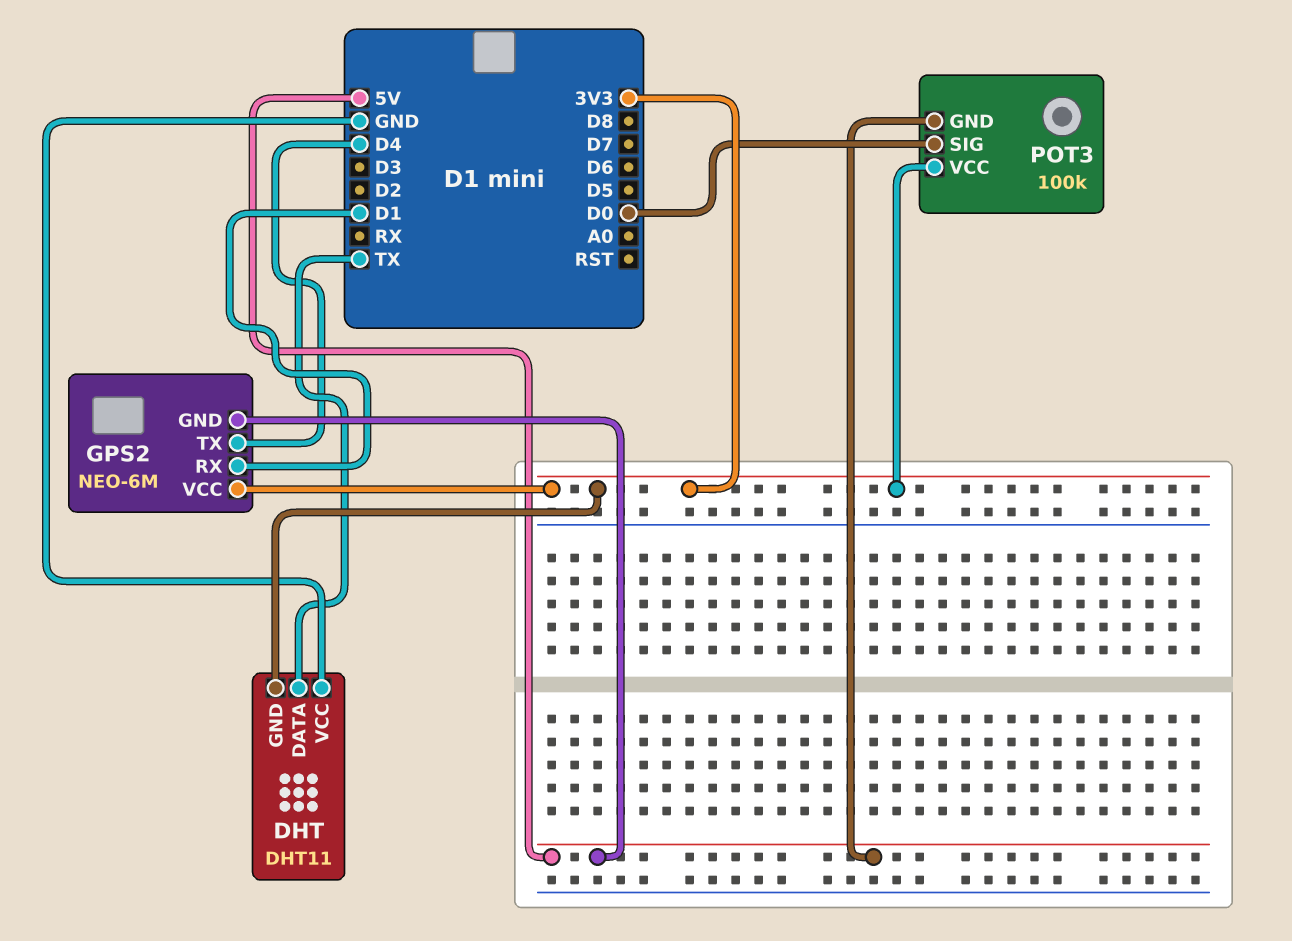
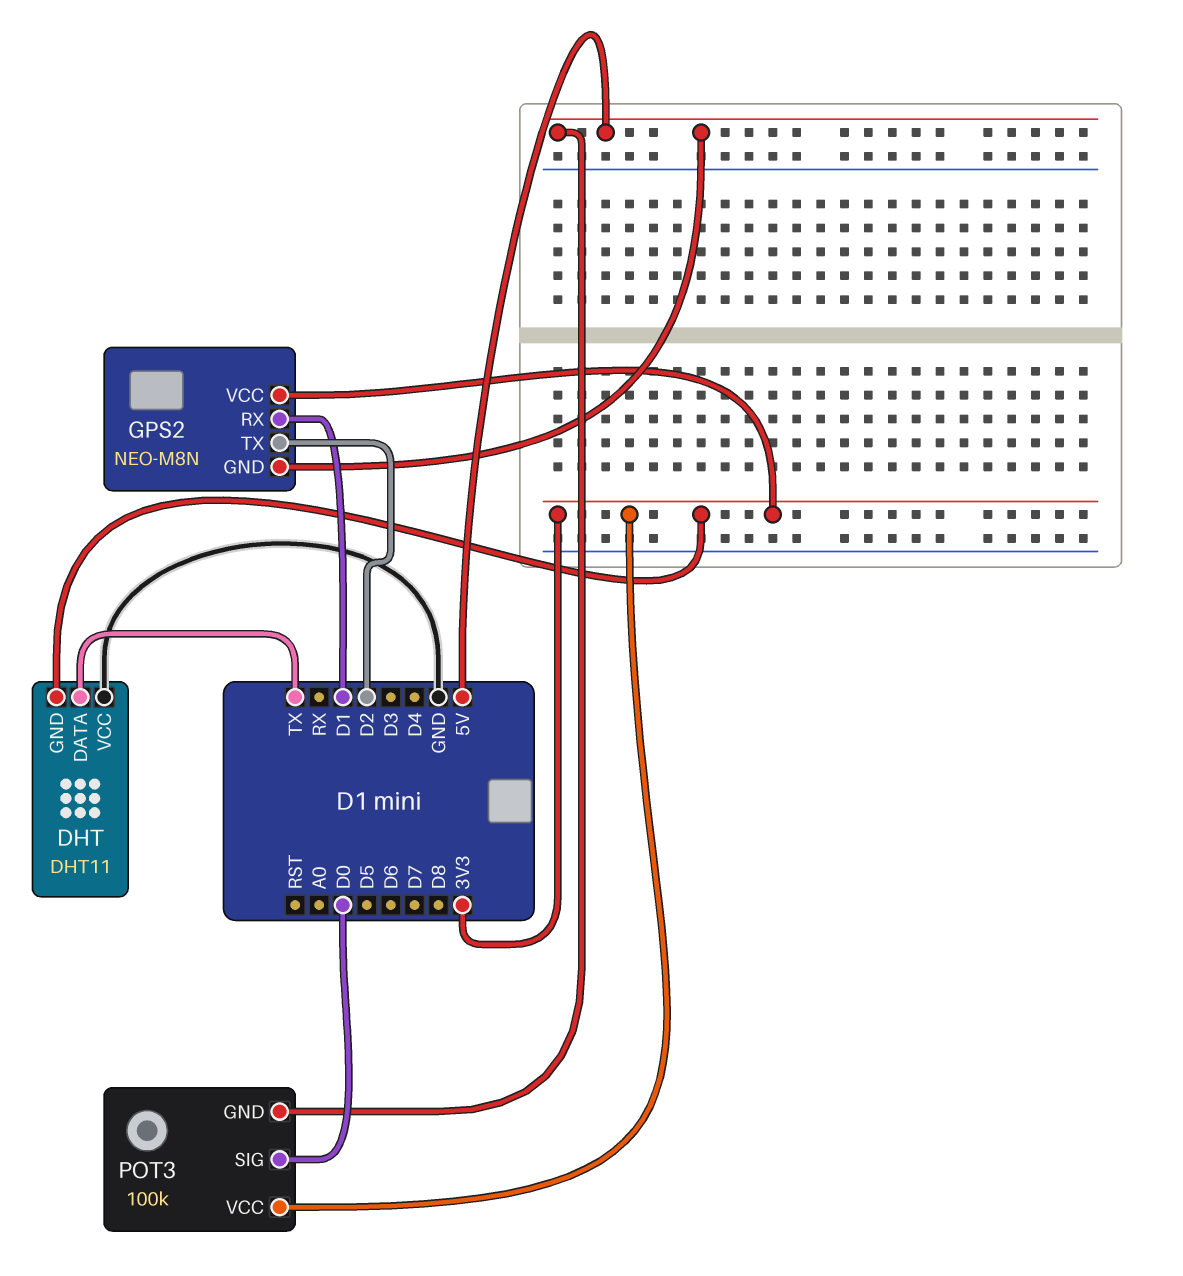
GPS2: NEO-6M -> NEO-M8N
GPS2 pin TX: D4 -> D2

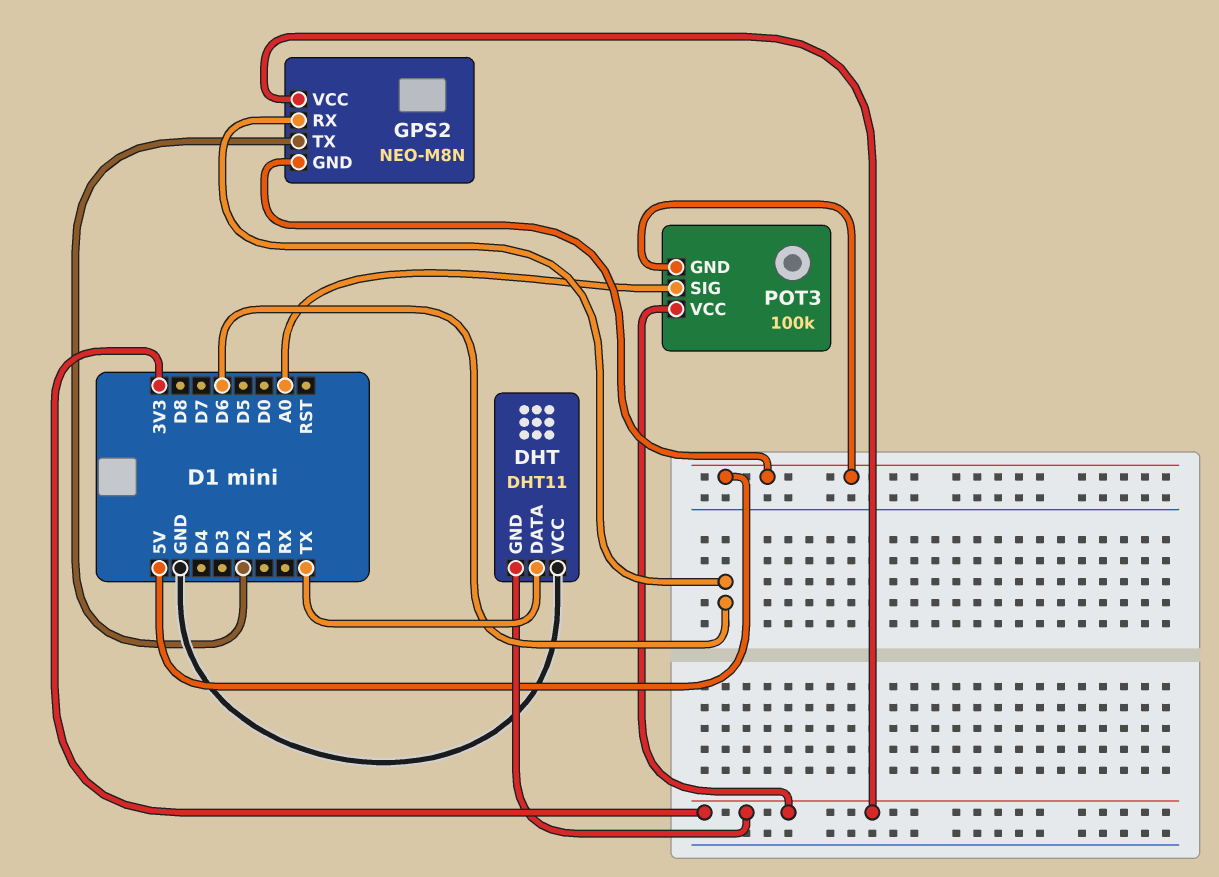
GPS2 pin RX: D1 -> D6
POT3 pin SIG: D0 -> A0

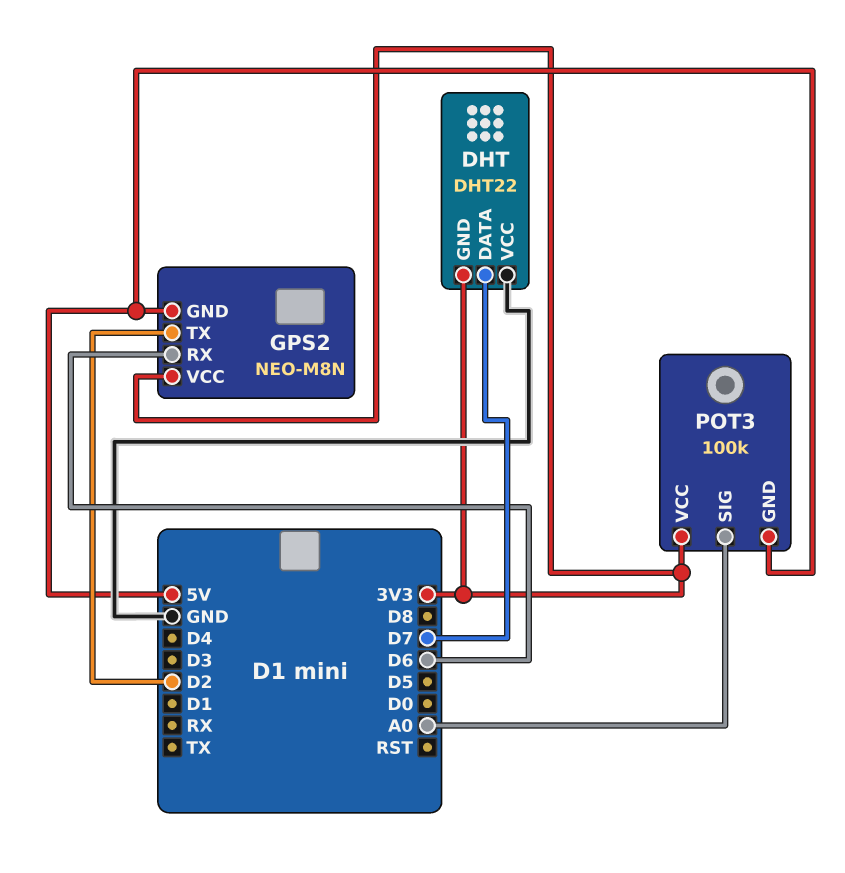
DHT: DHT11 -> DHT22
DHT pin DATA: TX -> D7

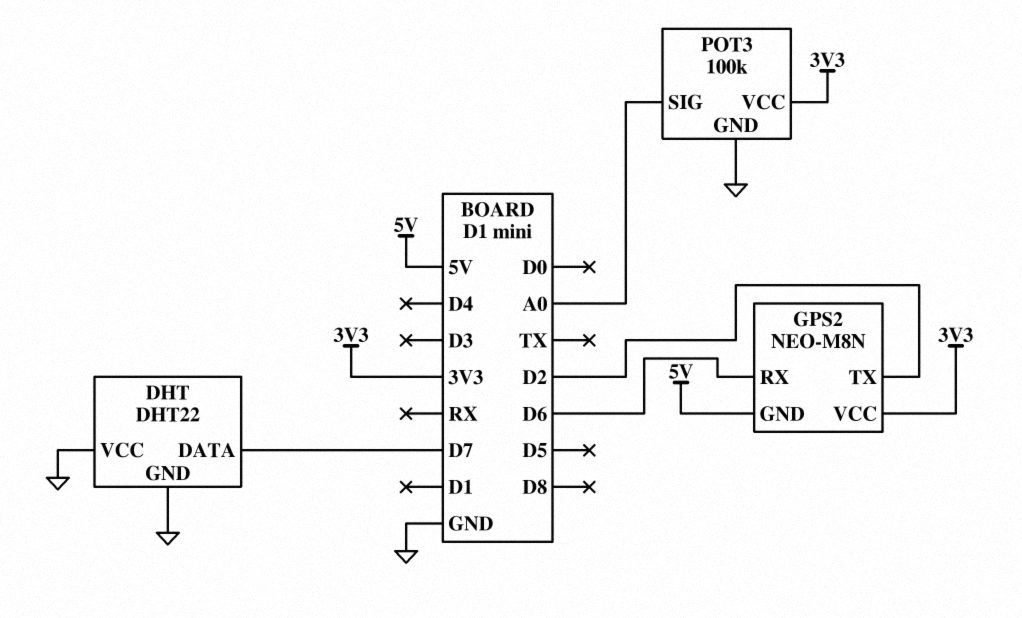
DHT pin GND: 3V3 -> GND
POT3 pin GND: 5V -> GND

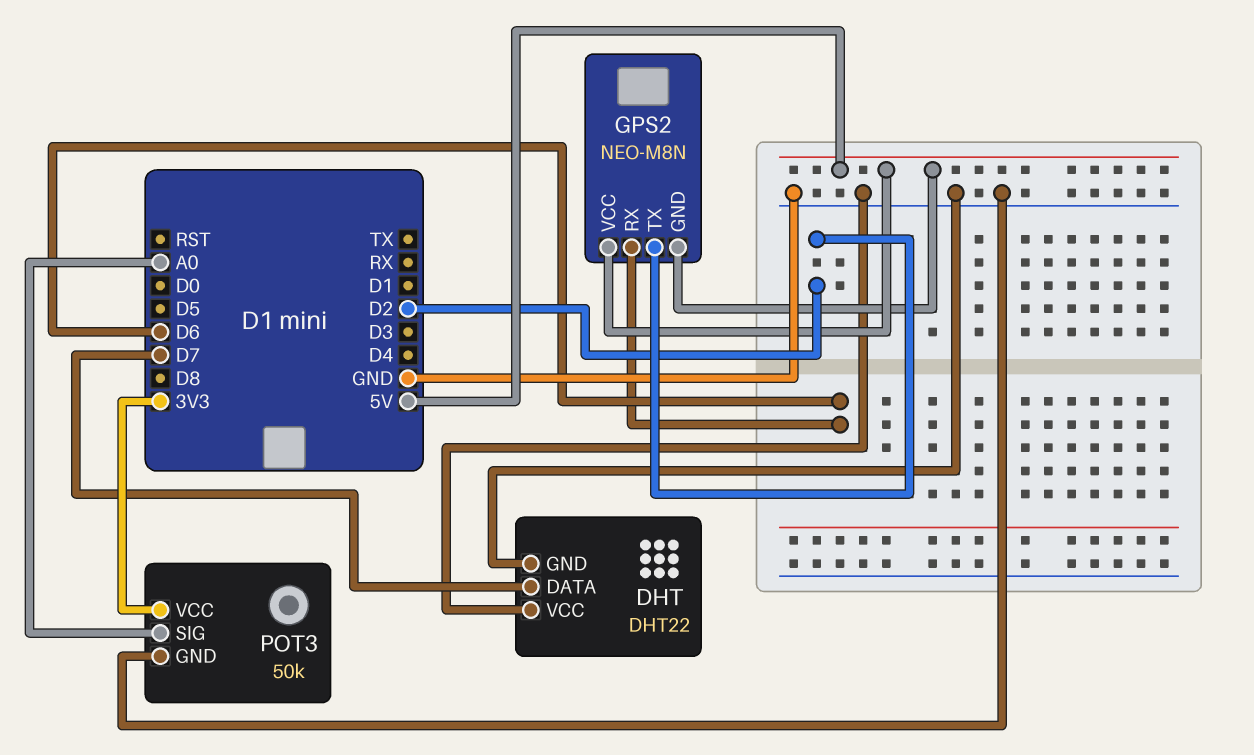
GPS2 pin VCC: 3V3 -> 5V
POT3: 100k -> 50k

